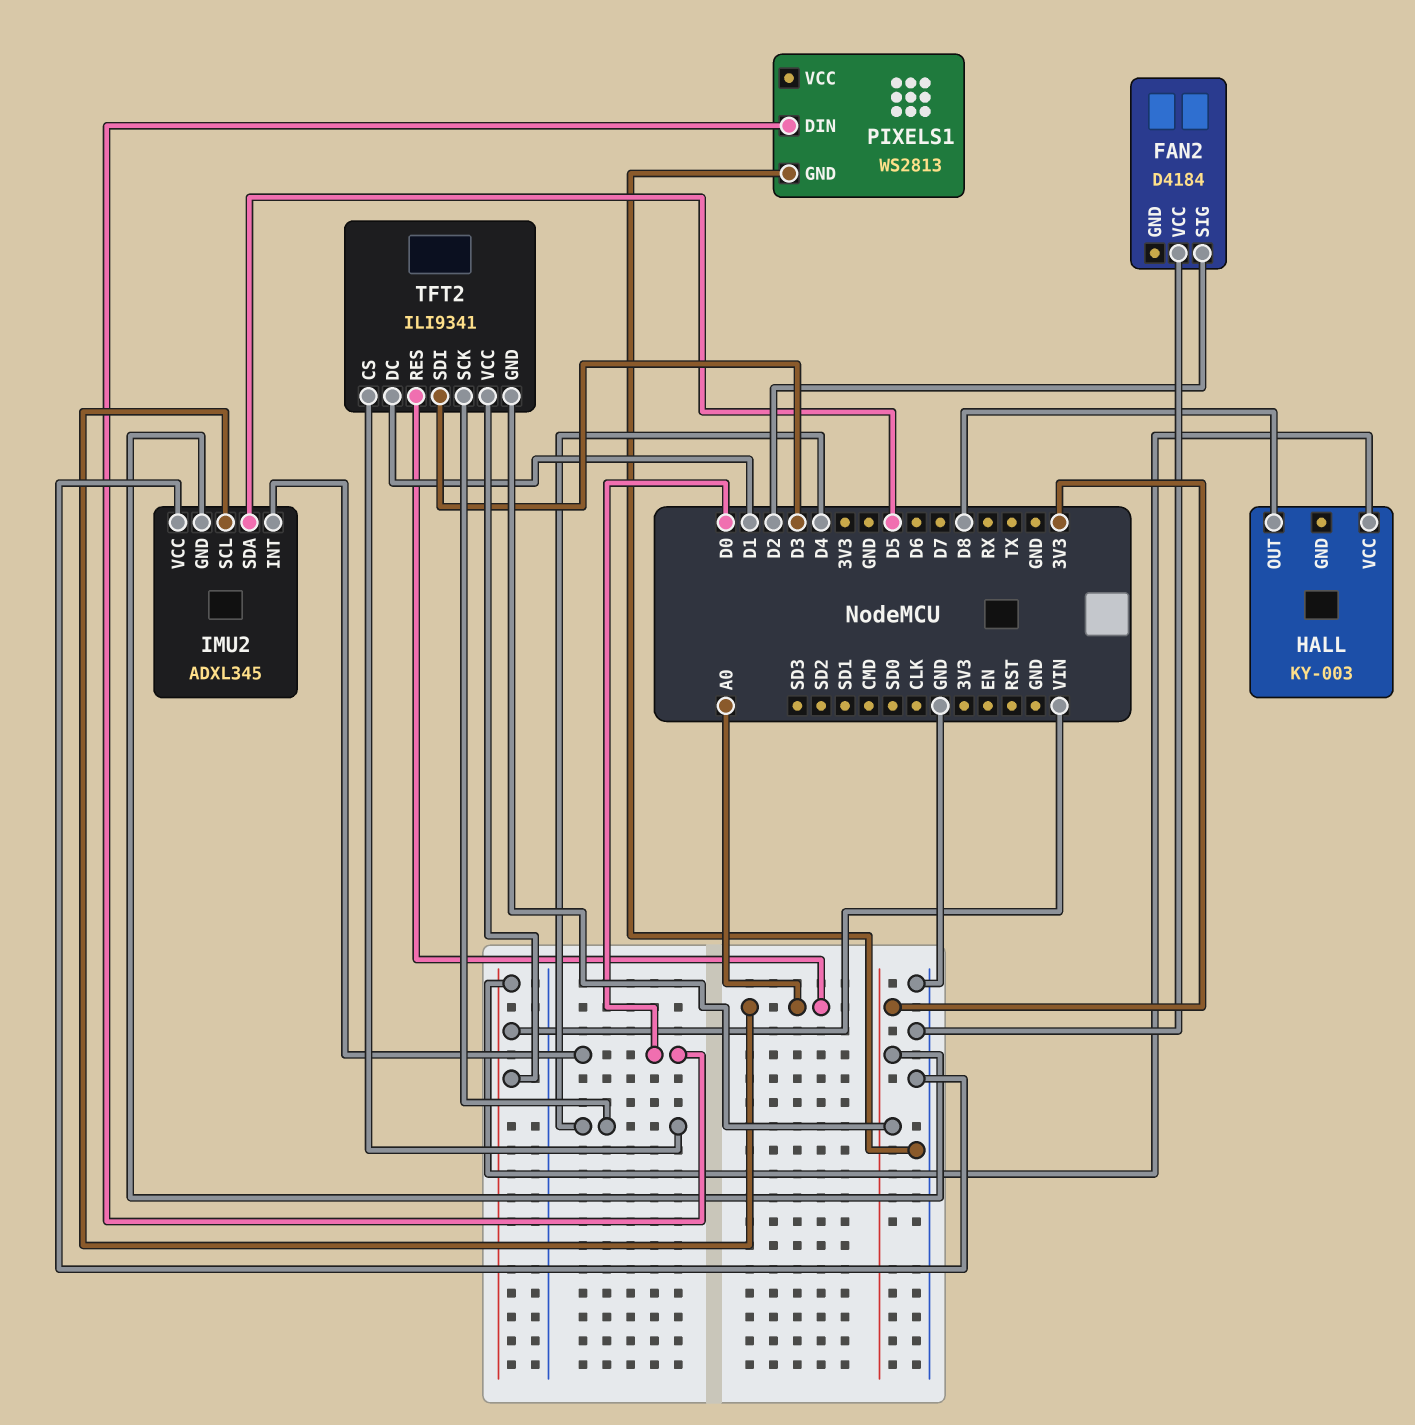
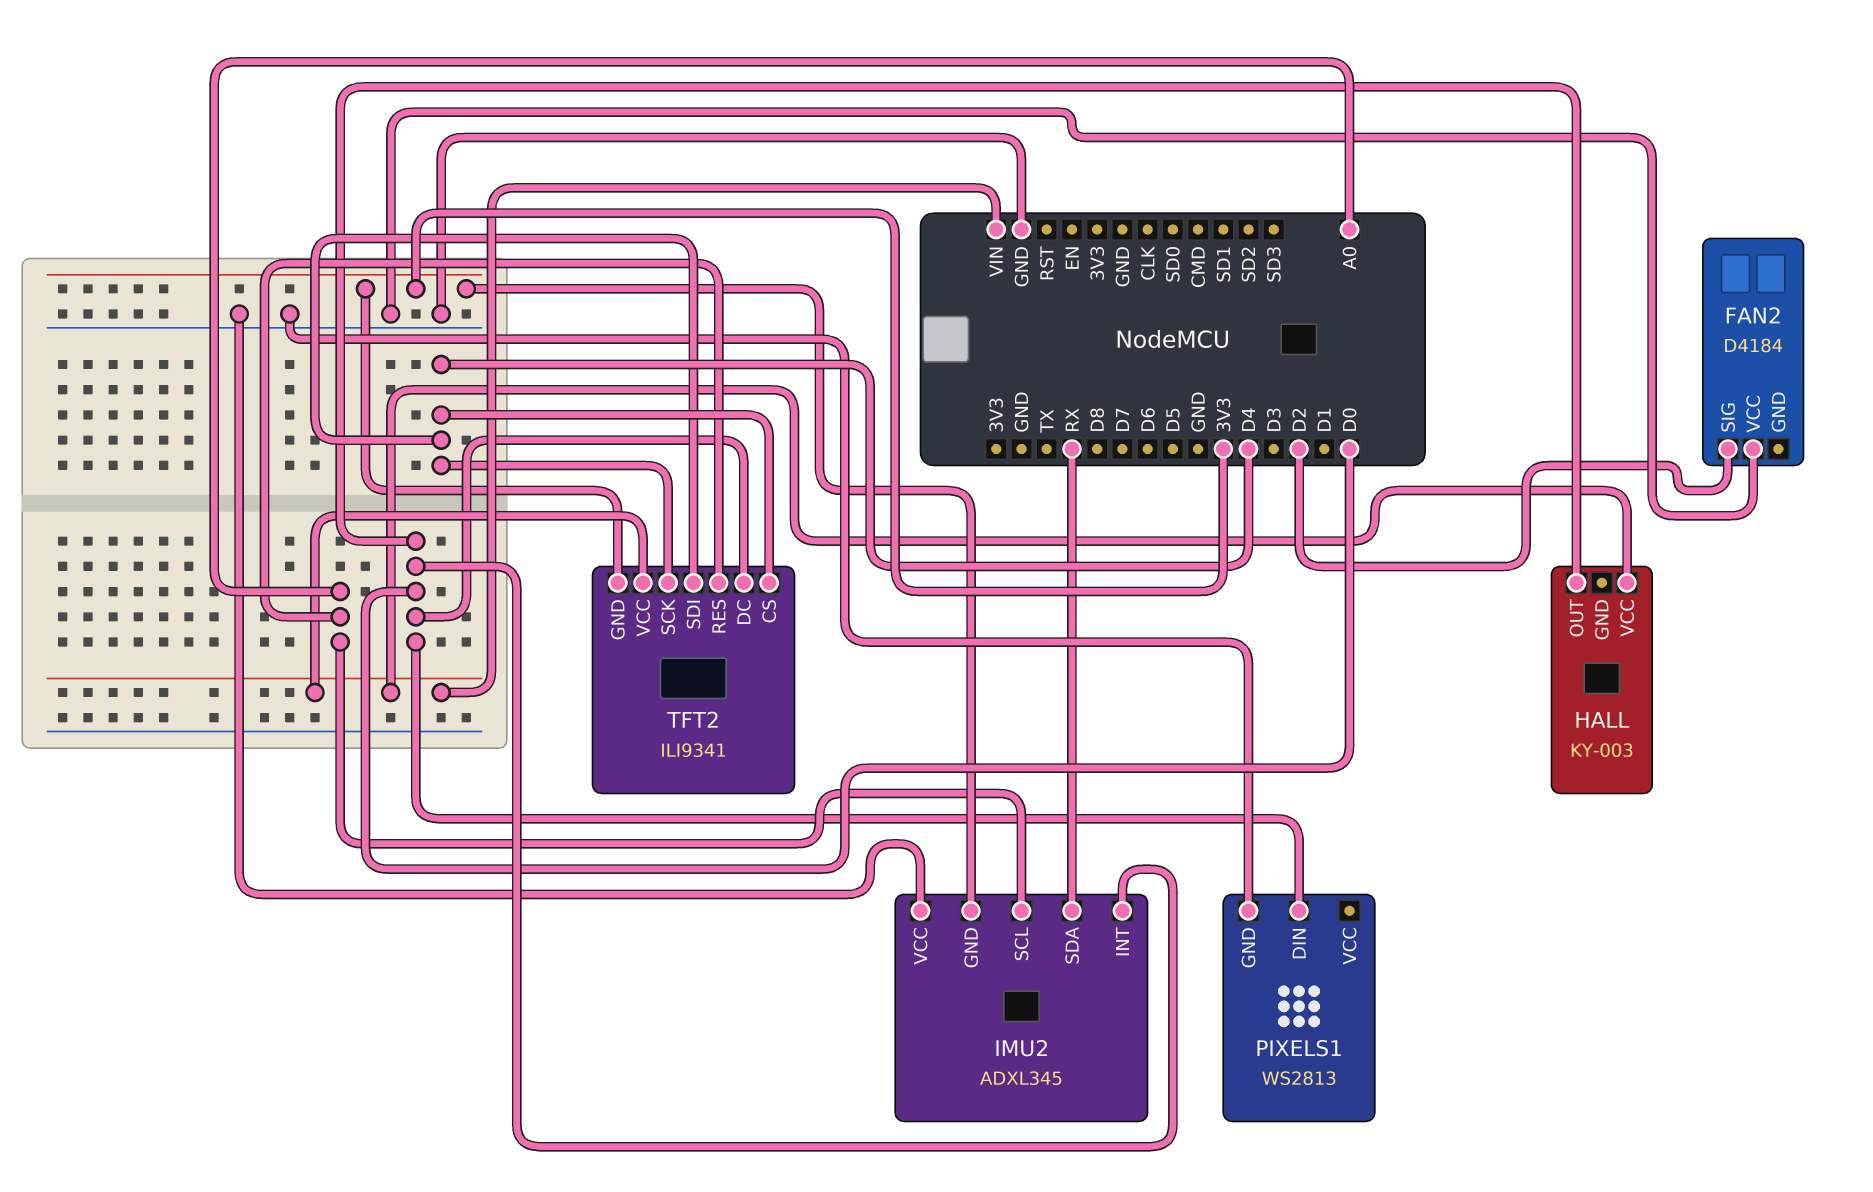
HALL pin OUT: D8 -> D0
IMU2 pin SDA: D5 -> RX
TFT2 pin DC: D1 -> D0
TFT2 pin SDI: D3 -> D4

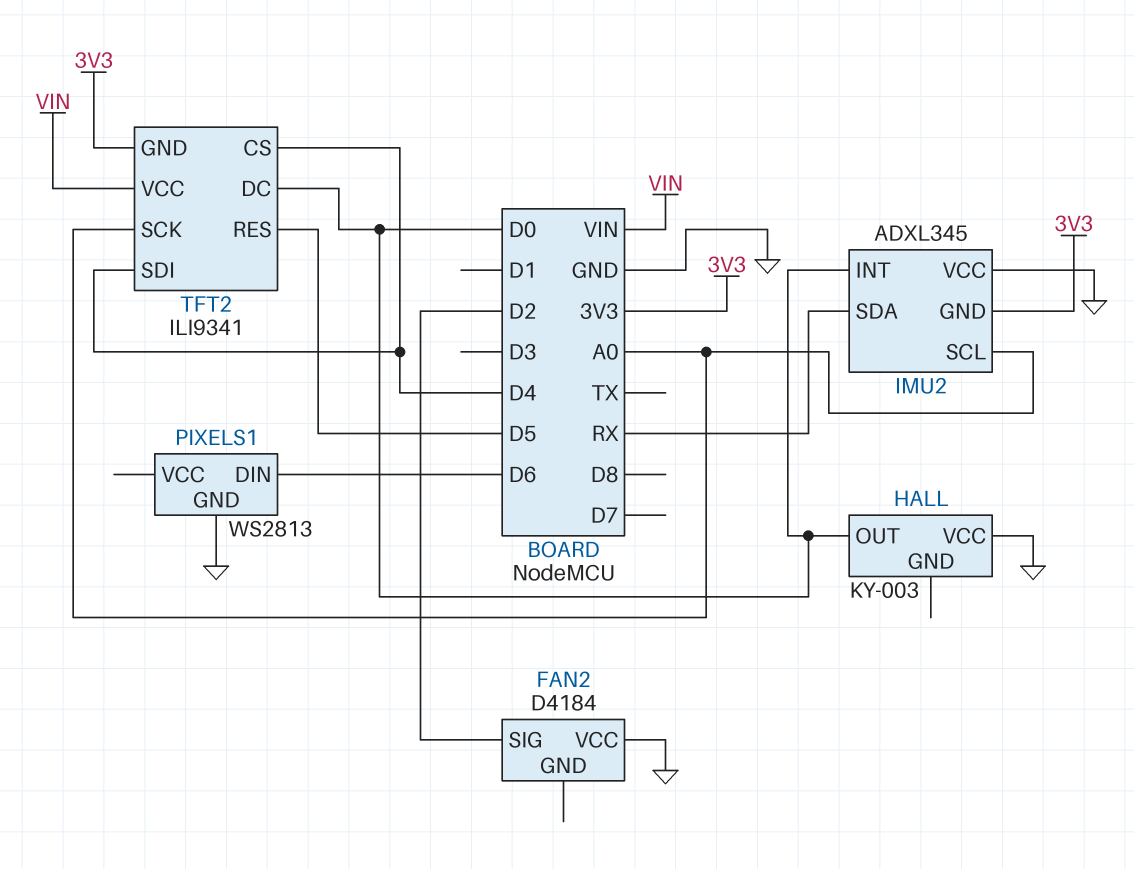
HALL pin VCC: VIN -> GND
PIXELS1 pin DIN: D0 -> D6
TFT2 pin RES: A0 -> D5
TFT2 pin SCK: D4 -> A0

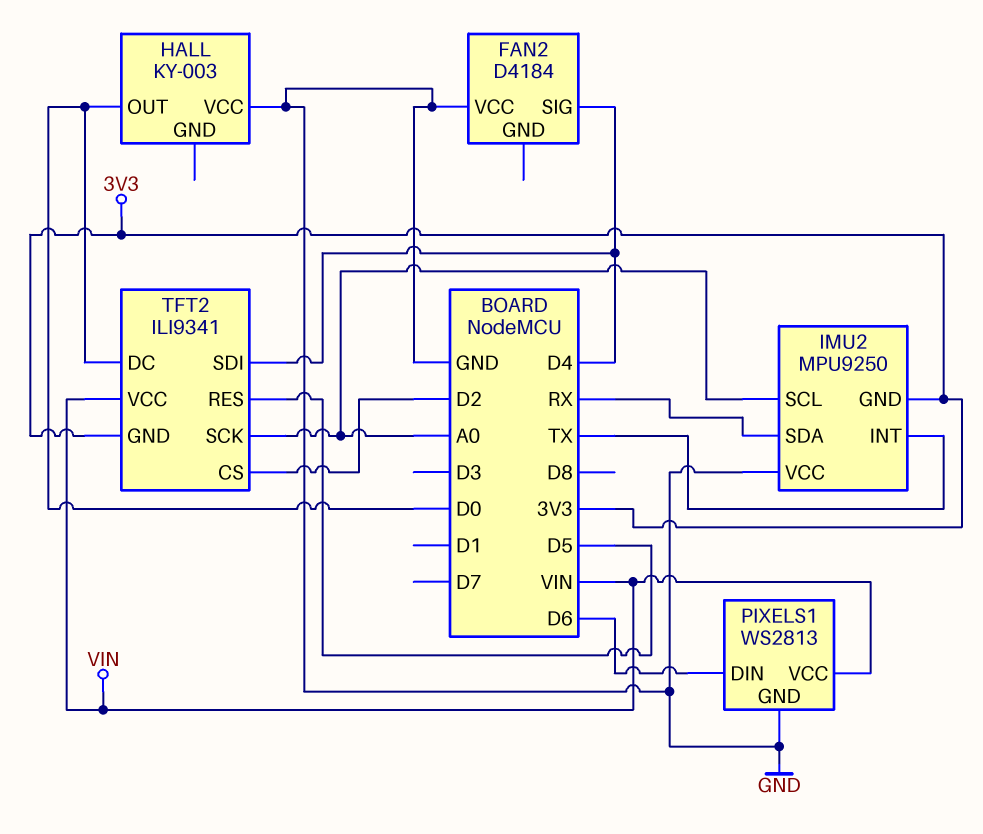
FAN2 pin SIG: D2 -> D4
IMU2: ADXL345 -> MPU9250
IMU2 pin INT: D0 -> TX
PIXELS1 pin VCC: none -> VIN
TFT2 pin CS: D4 -> D2

